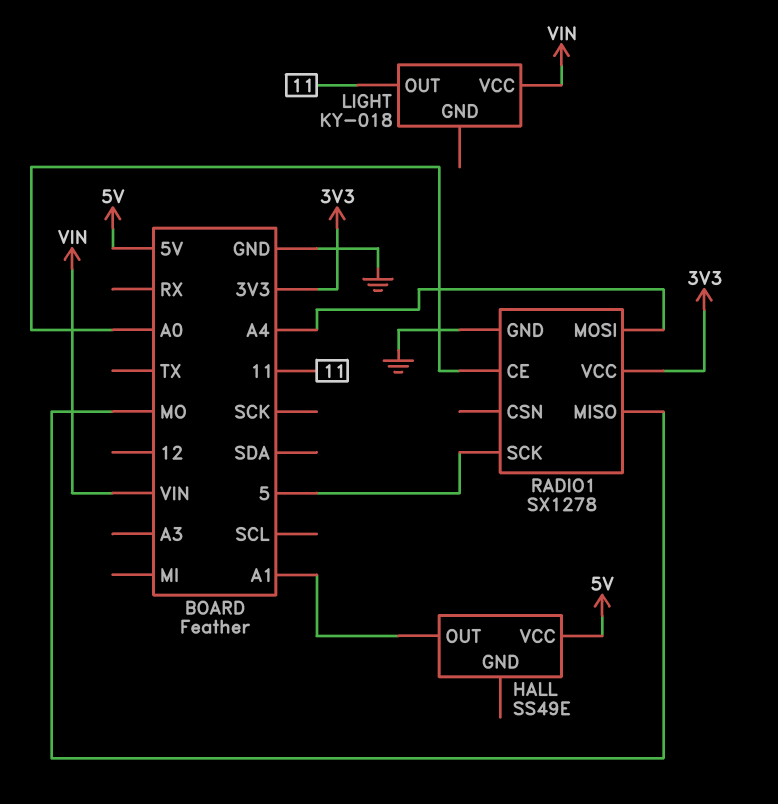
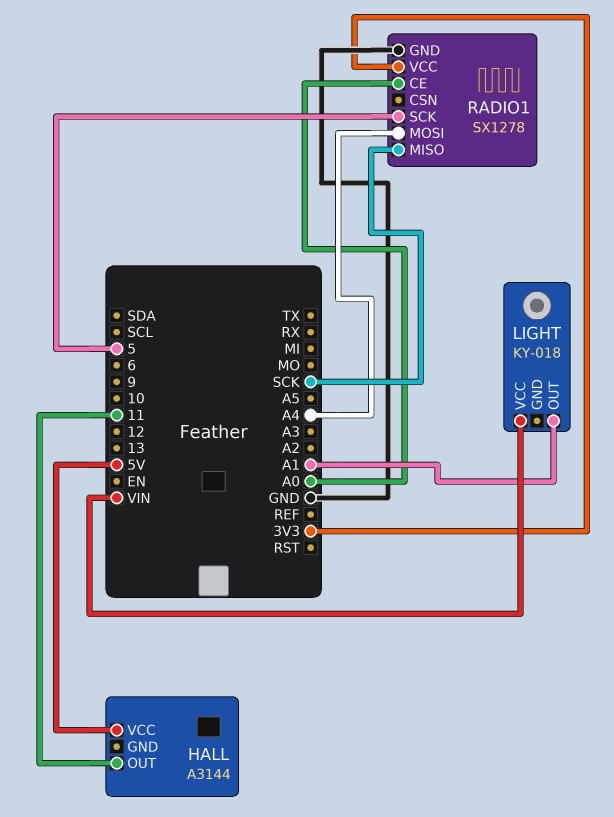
HALL: SS49E -> A3144
HALL pin OUT: A1 -> 11
LIGHT pin OUT: 11 -> A1
RADIO1 pin MISO: MO -> SCK

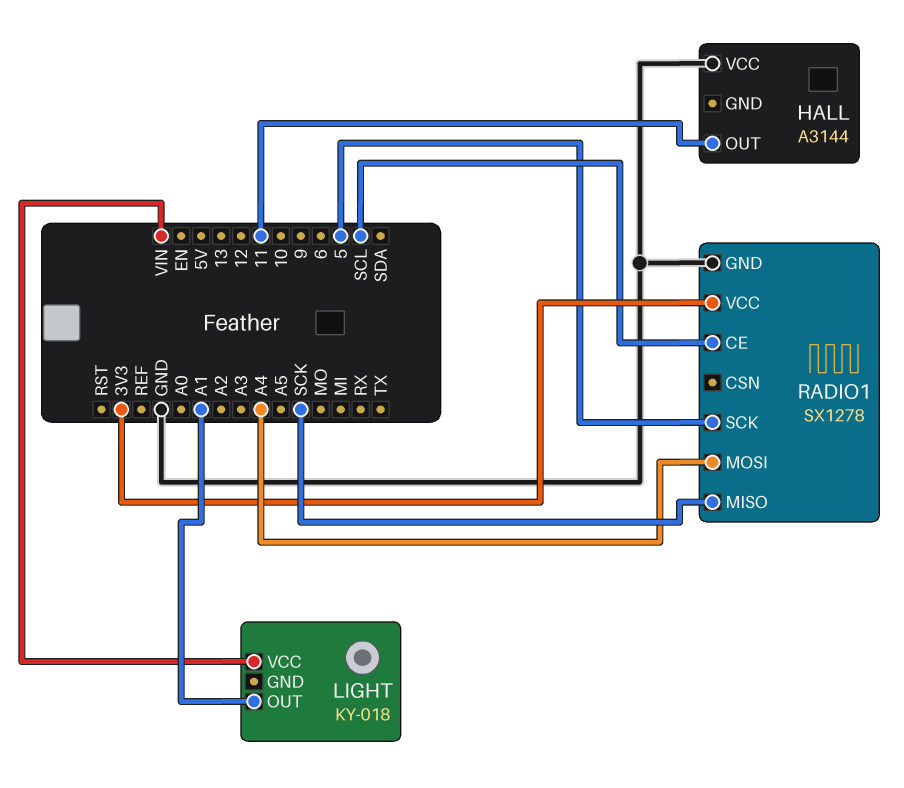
HALL pin VCC: 5V -> GND
RADIO1 pin CE: A0 -> SCL

